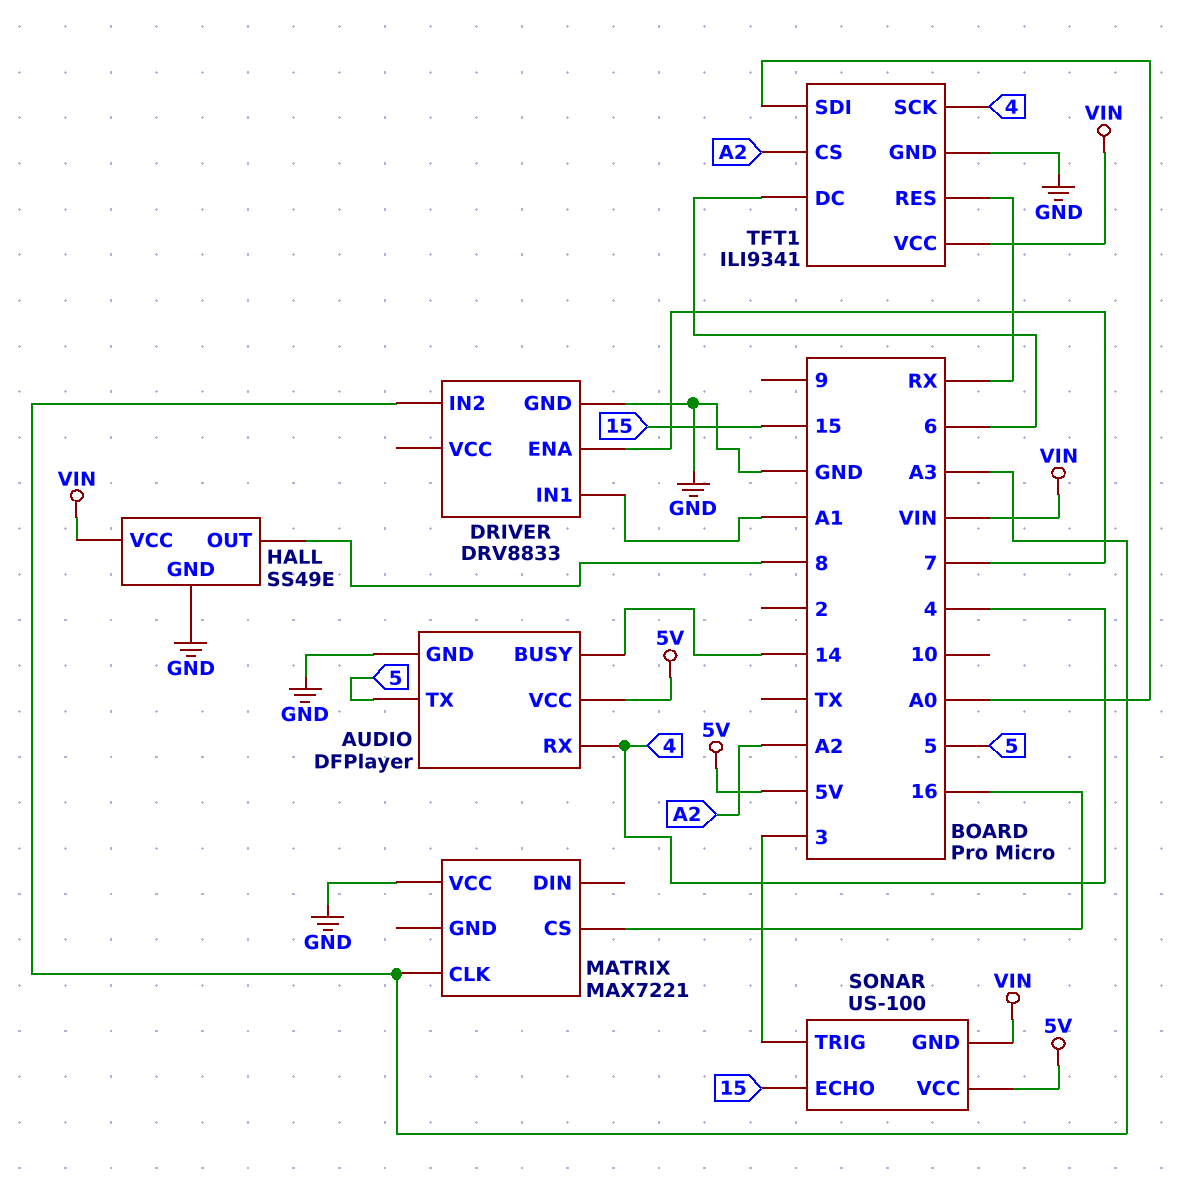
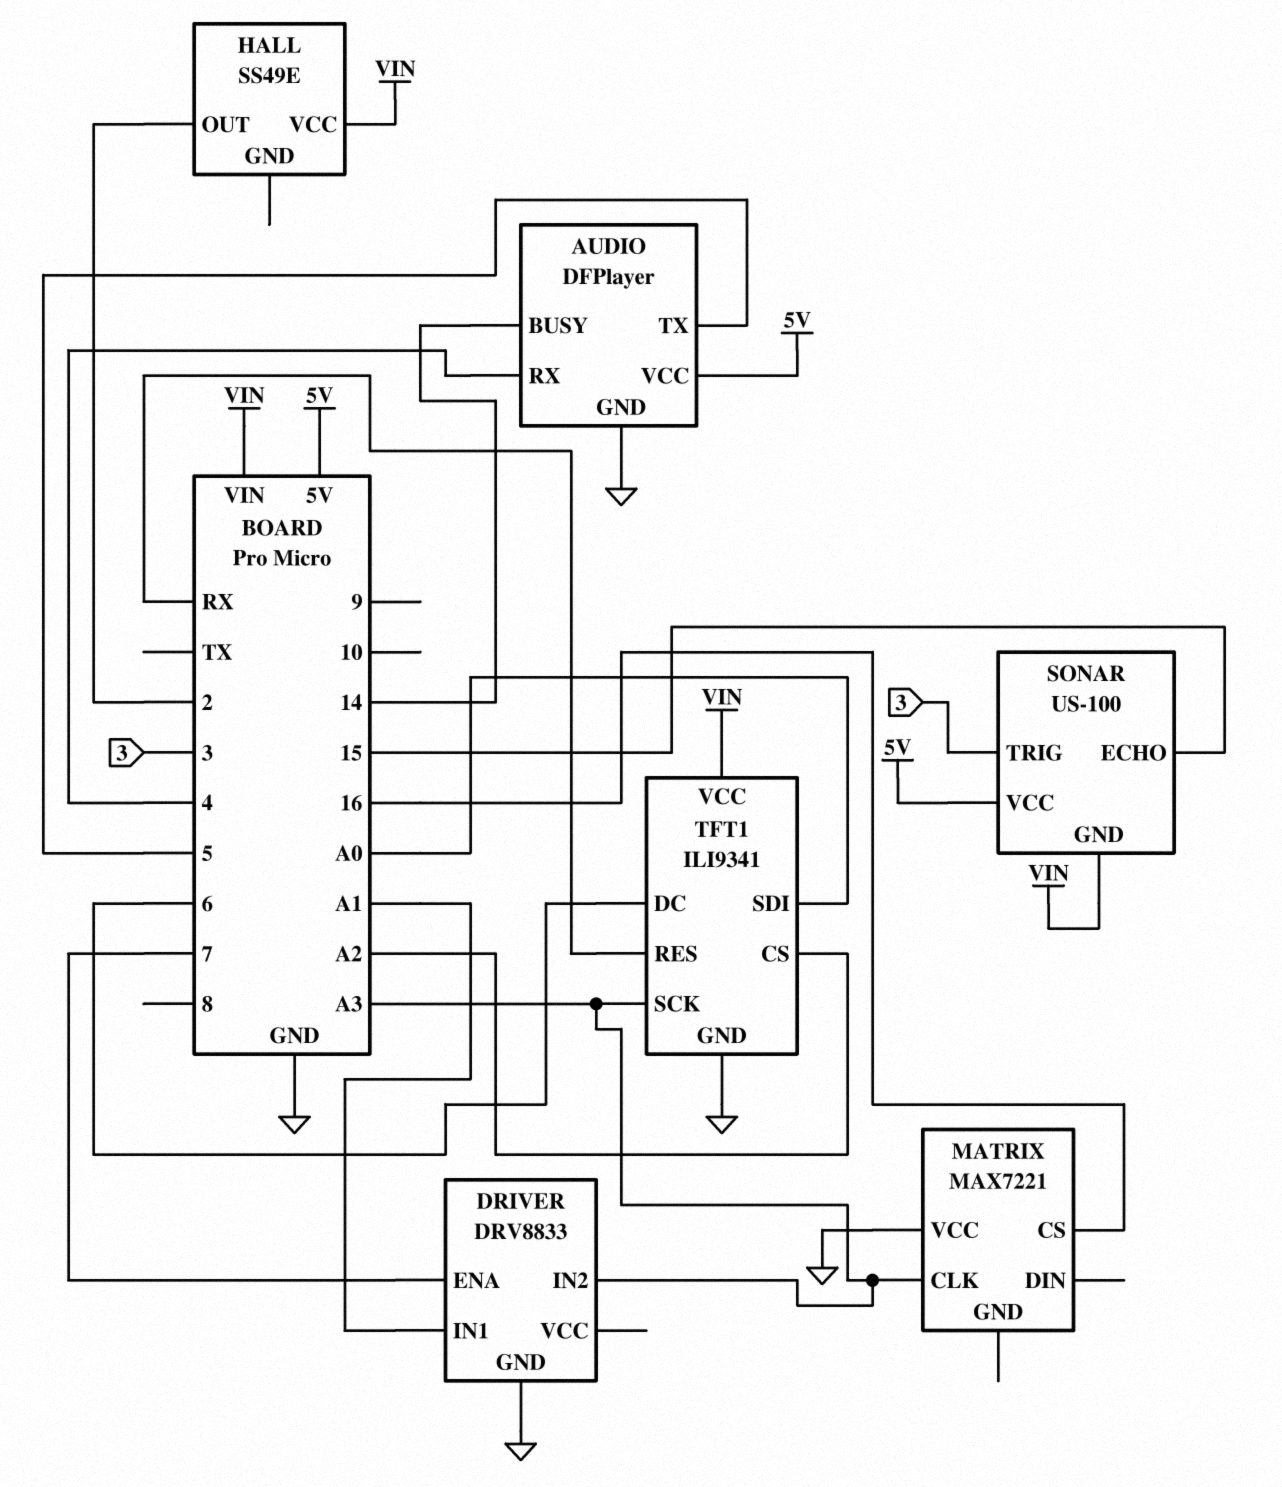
HALL pin GND: GND -> none
HALL pin OUT: 8 -> 2
TFT1 pin SCK: 4 -> A3

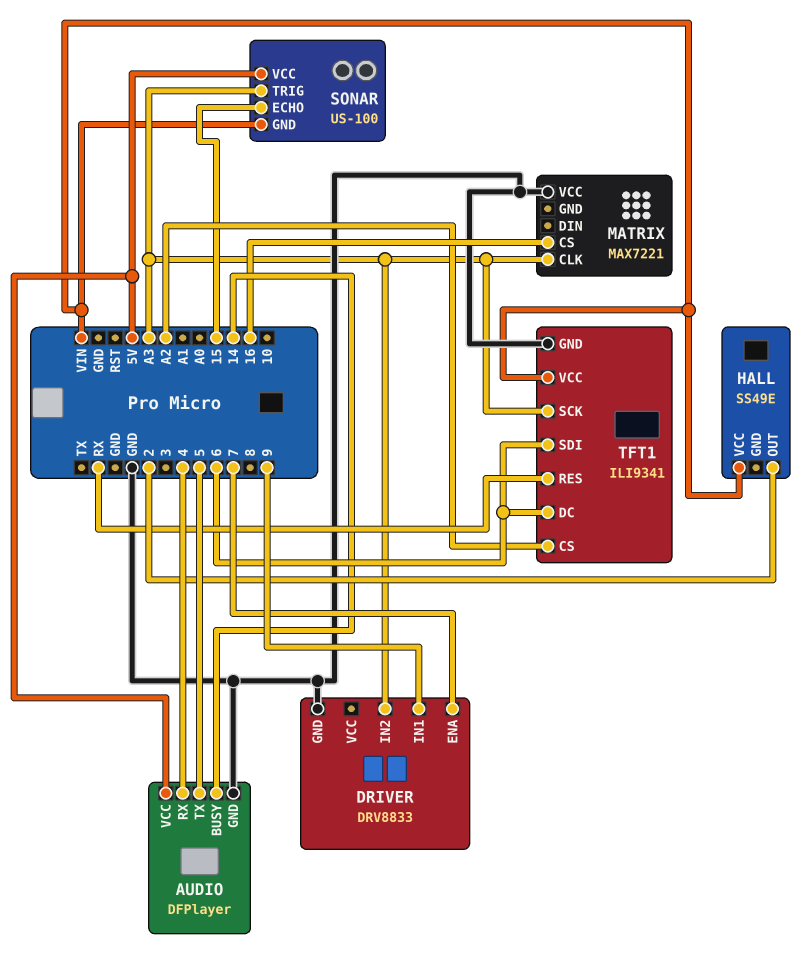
DRIVER pin IN1: A1 -> 9
SONAR pin TRIG: 3 -> A3
TFT1 pin SDI: A0 -> 6

